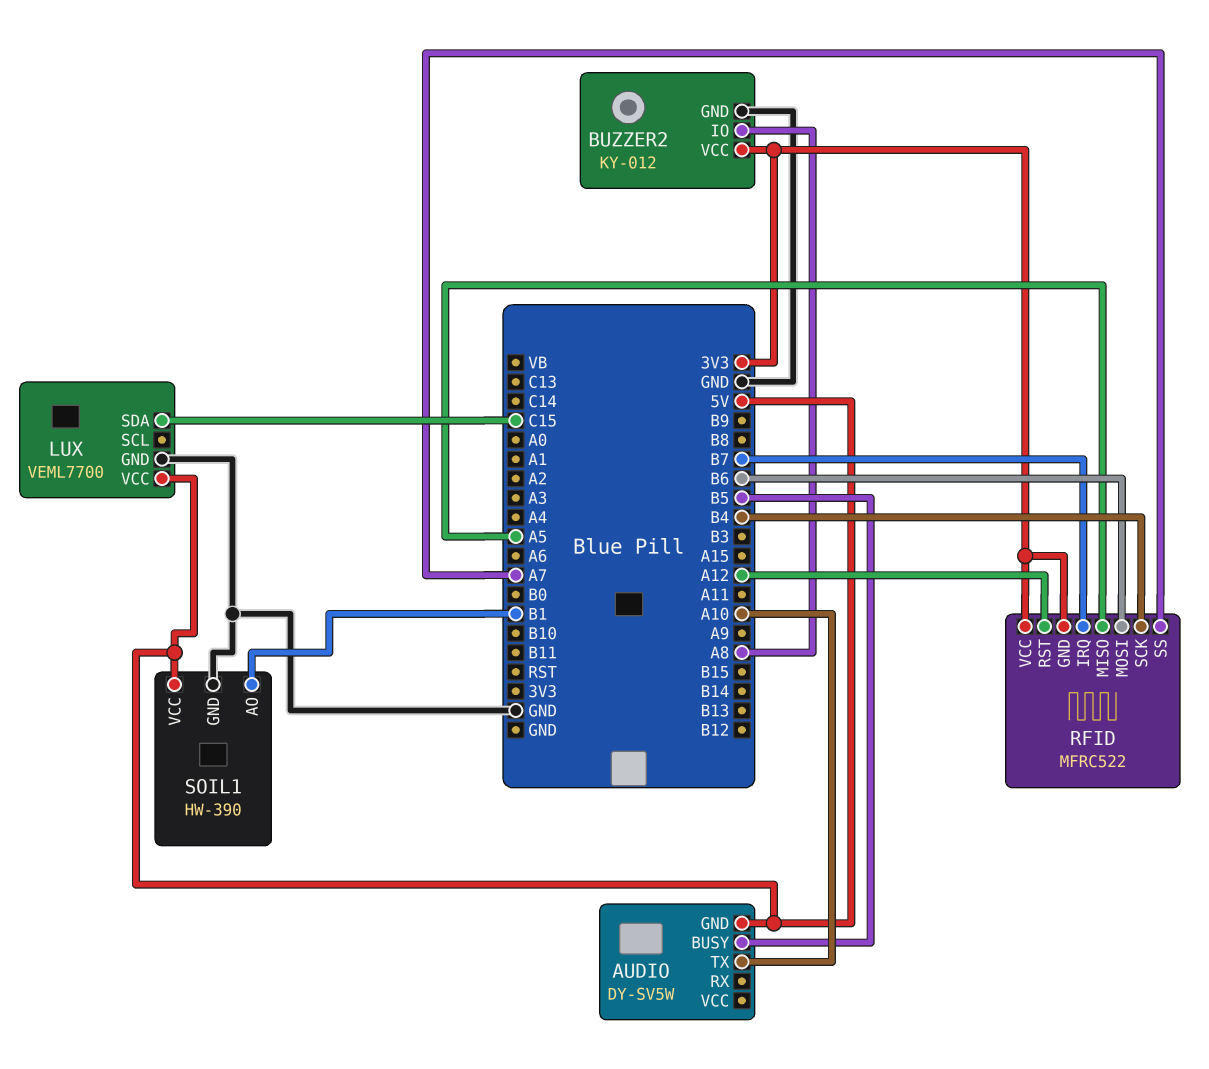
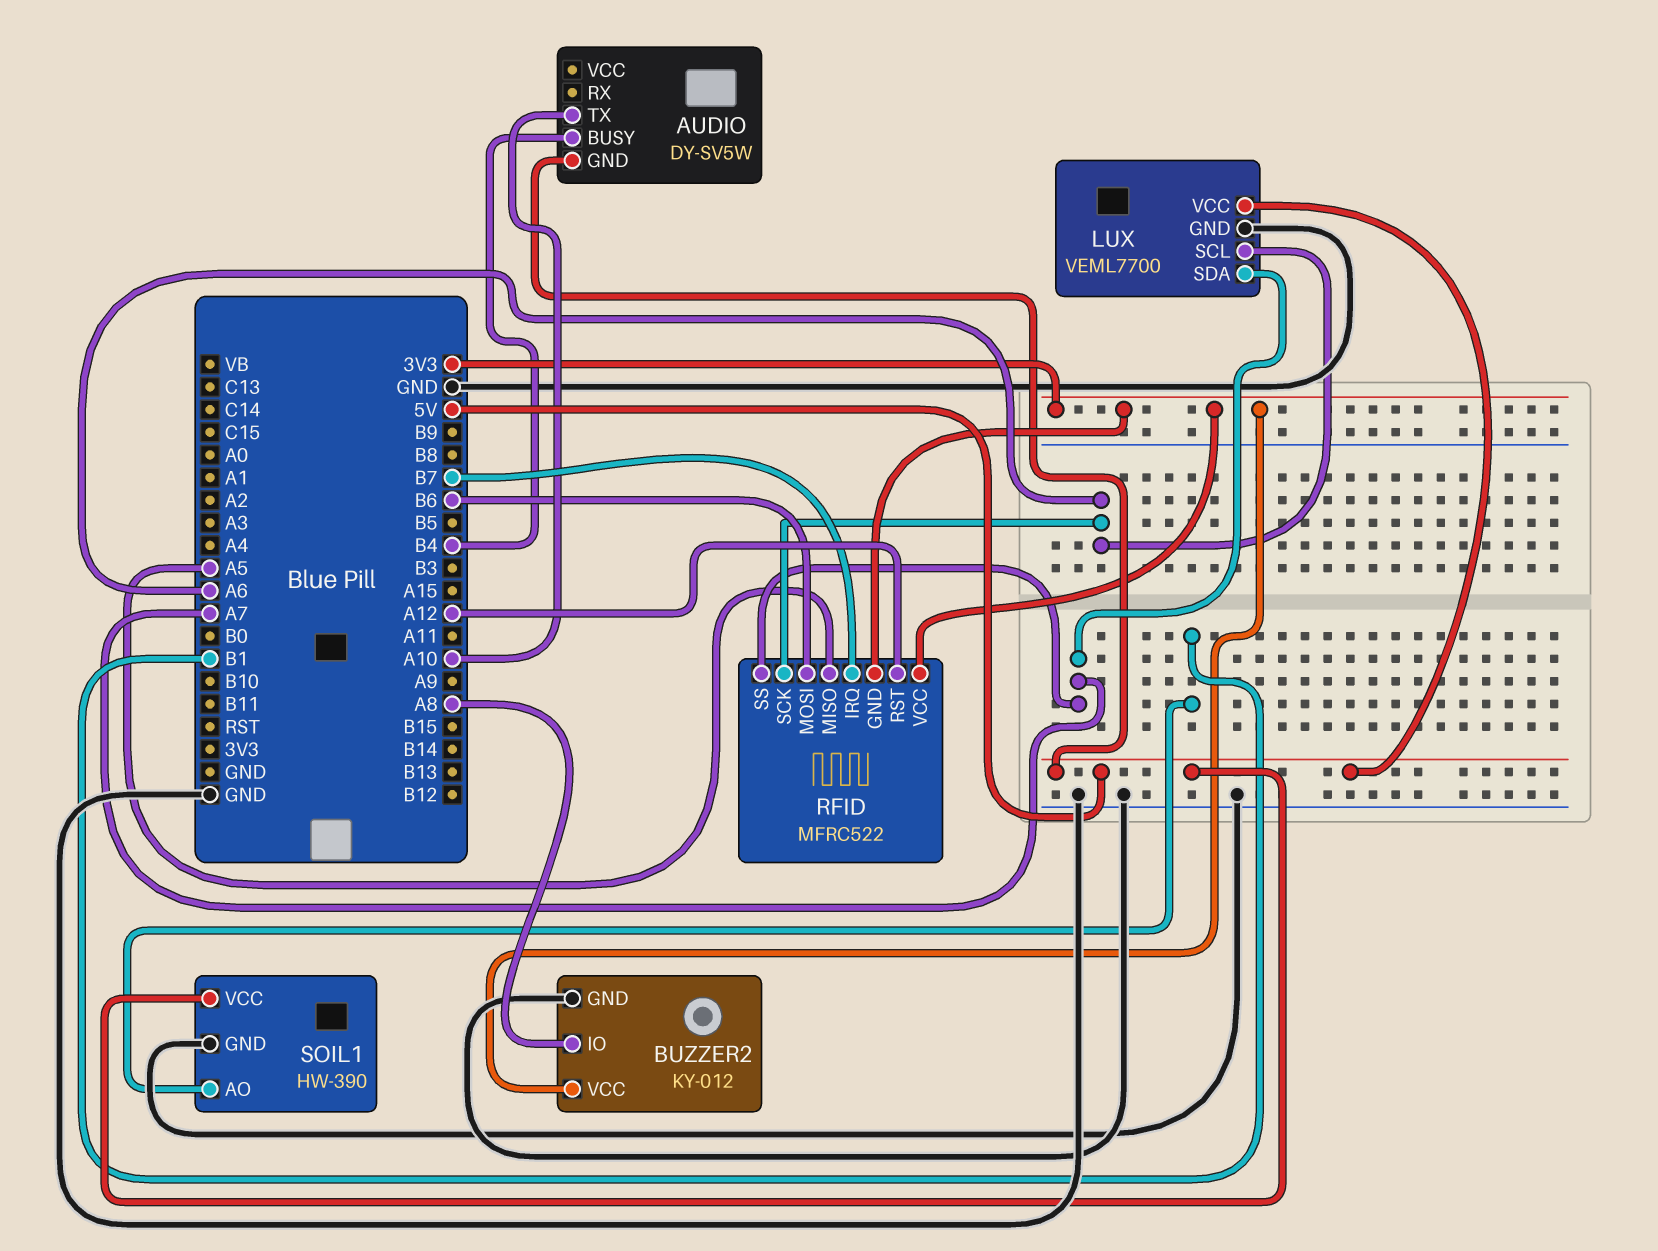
AUDIO pin BUSY: B5 -> B4
LUX pin SCL: none -> A6
LUX pin SDA: C15 -> A7
RFID pin SCK: B4 -> A6

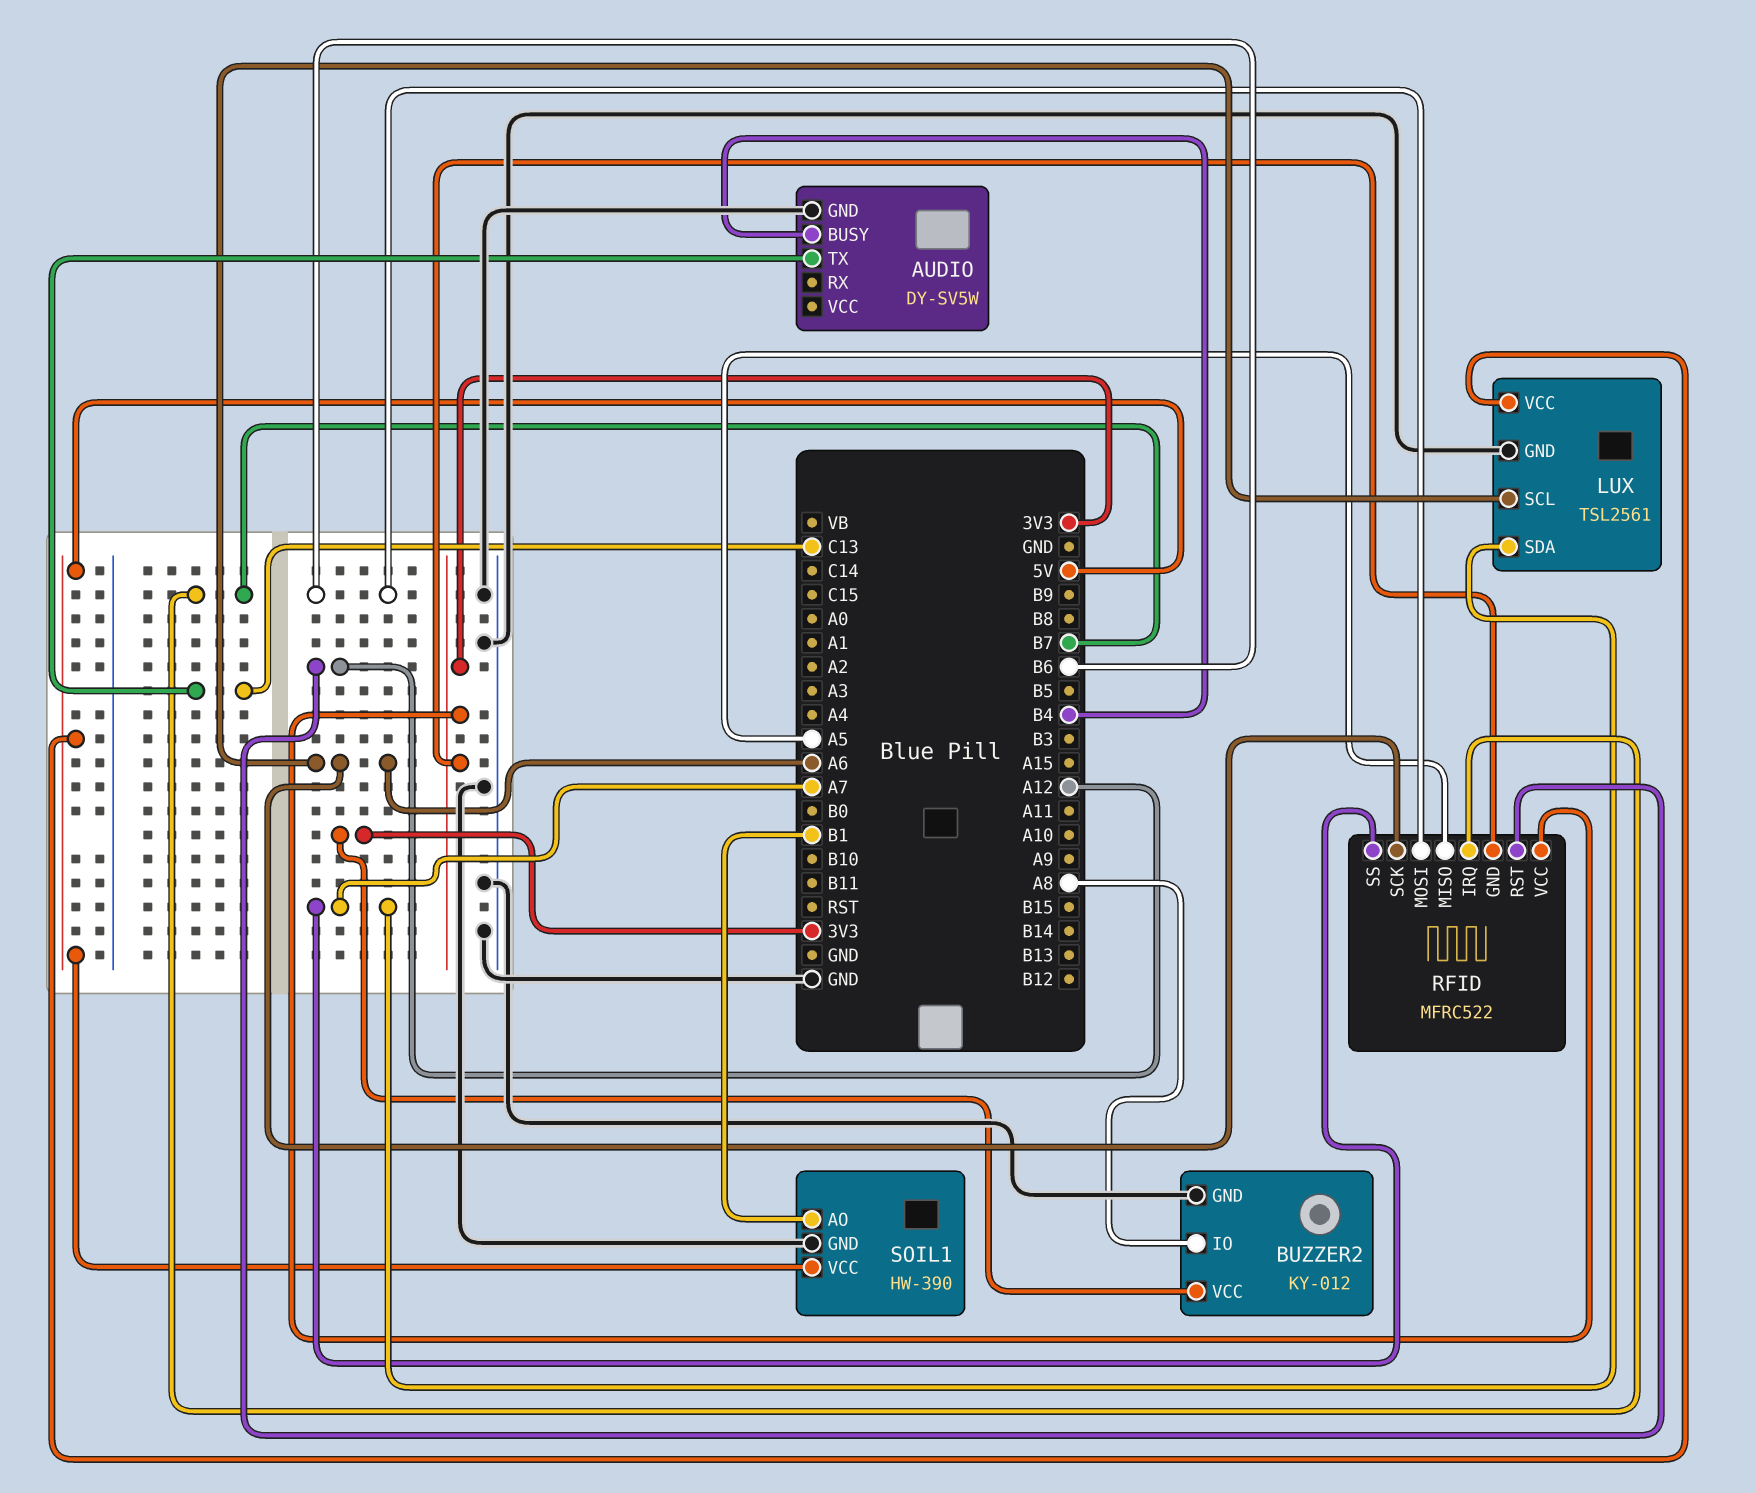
AUDIO pin GND: 5V -> GND
AUDIO pin TX: A10 -> C13
LUX: VEML7700 -> TSL2561

